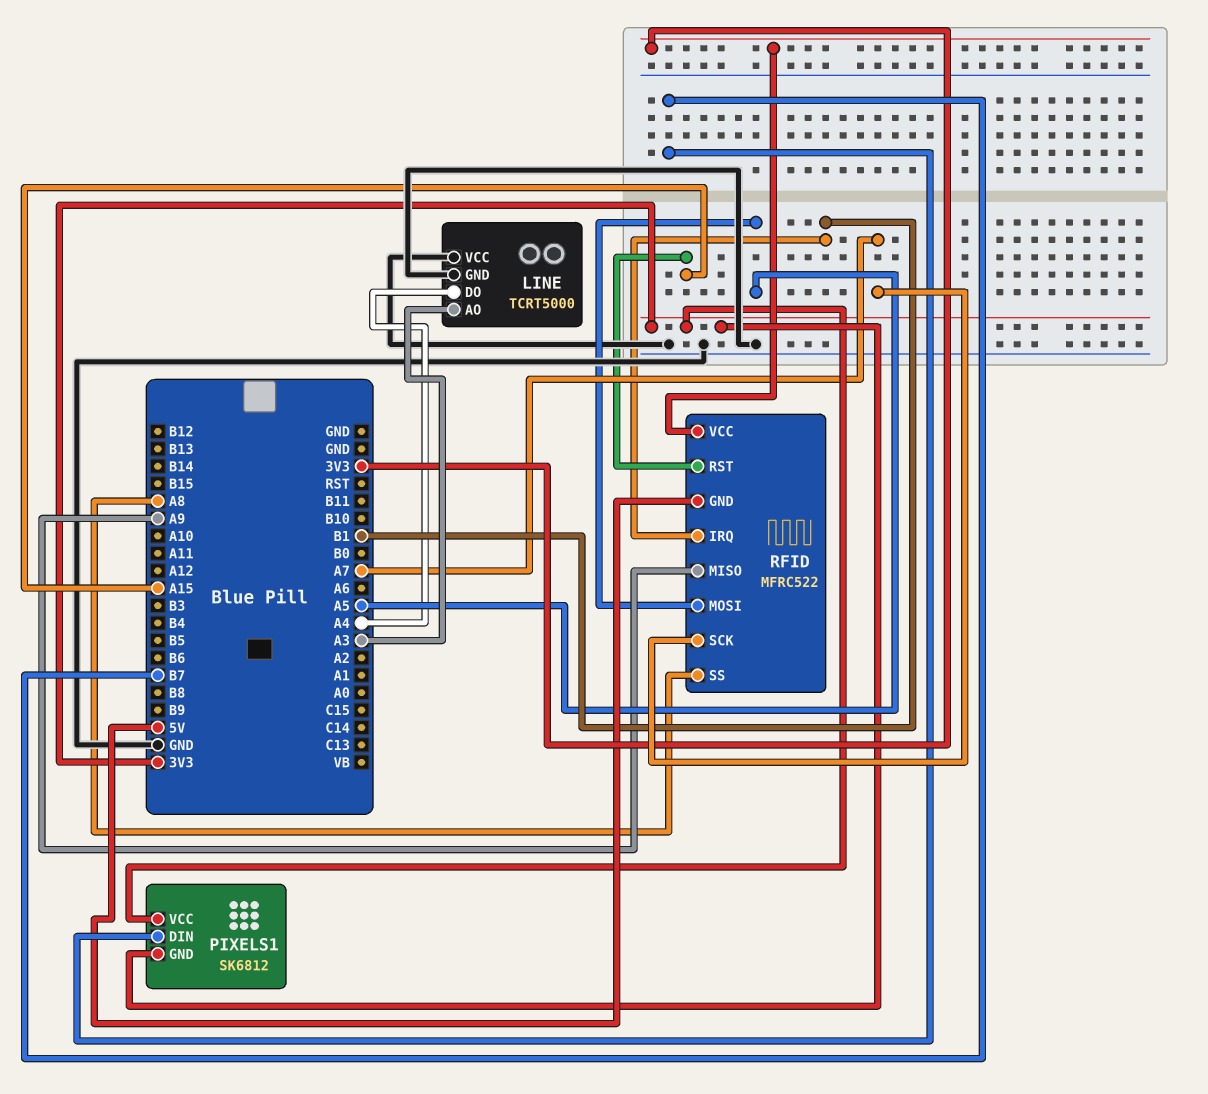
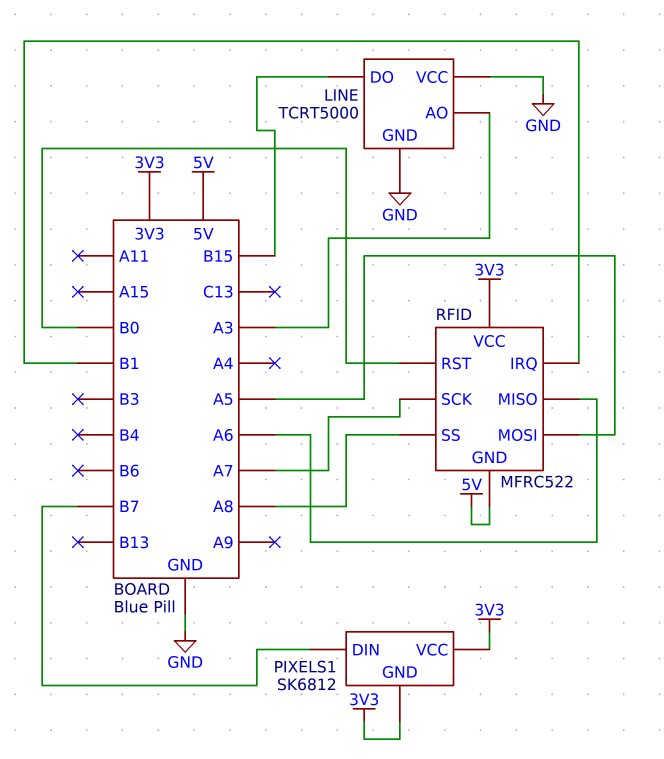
LINE pin DO: A4 -> B15
RFID pin MISO: A9 -> A6
RFID pin RST: A15 -> B0

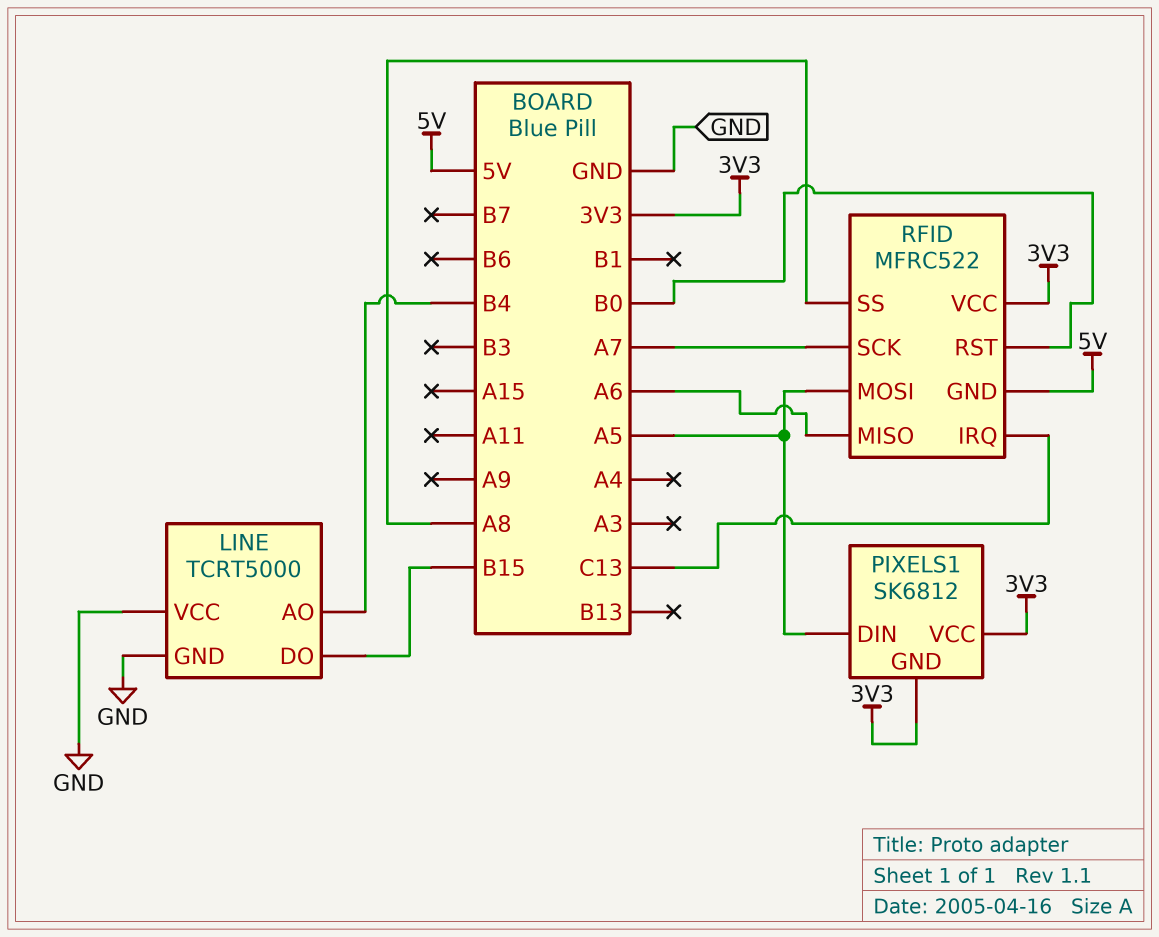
LINE pin AO: A3 -> B4
PIXELS1 pin DIN: B7 -> A5
RFID pin IRQ: B1 -> C13

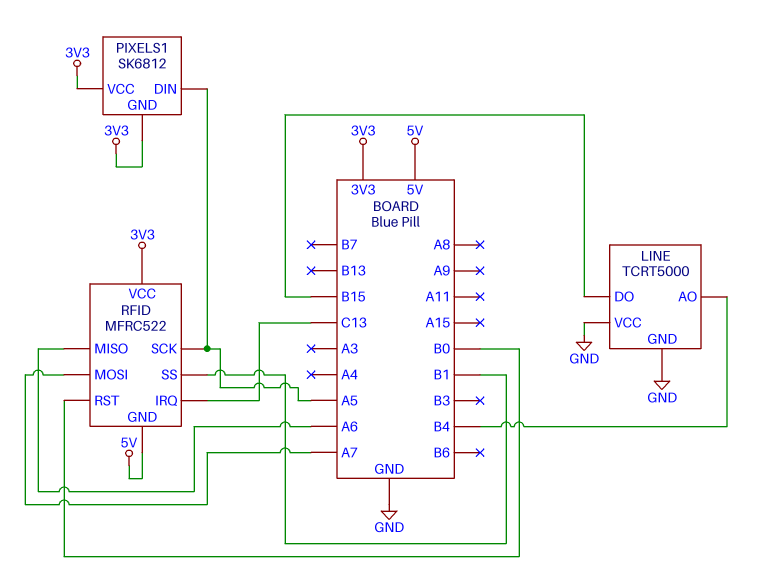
RFID pin MOSI: A5 -> A7
RFID pin SCK: A7 -> A5
RFID pin SS: A8 -> B1

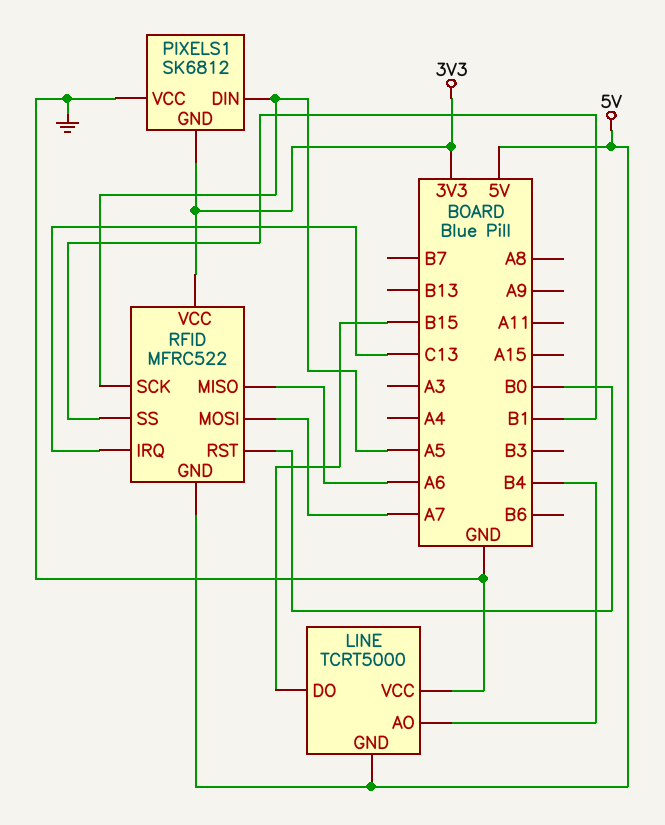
LINE pin GND: GND -> 5V
PIXELS1 pin VCC: 3V3 -> GND

